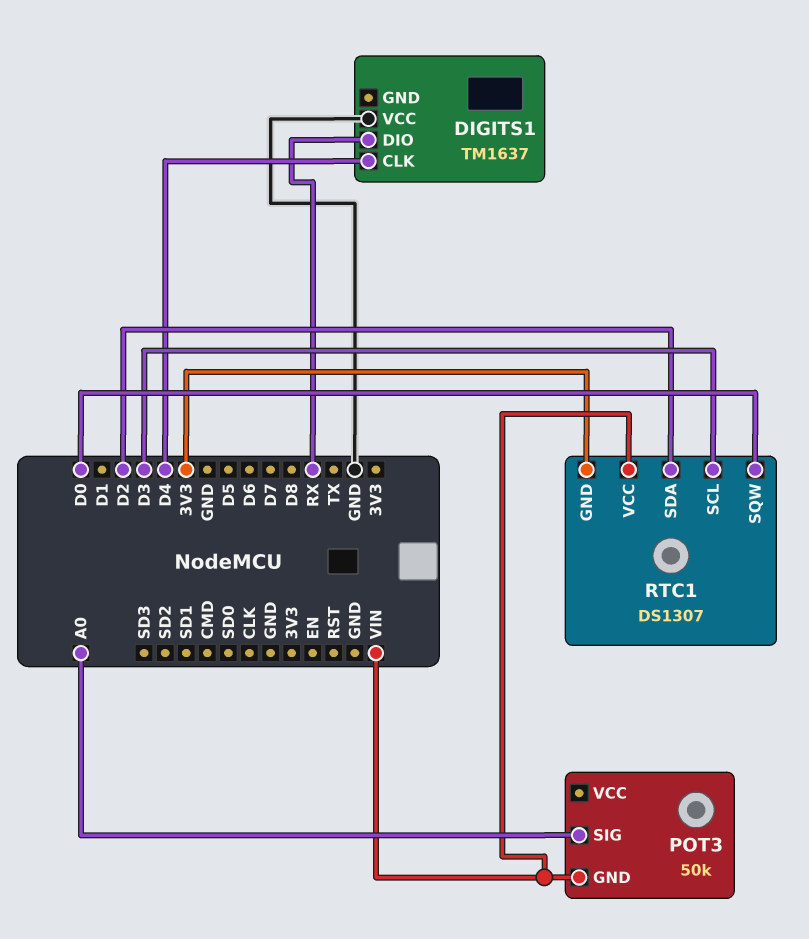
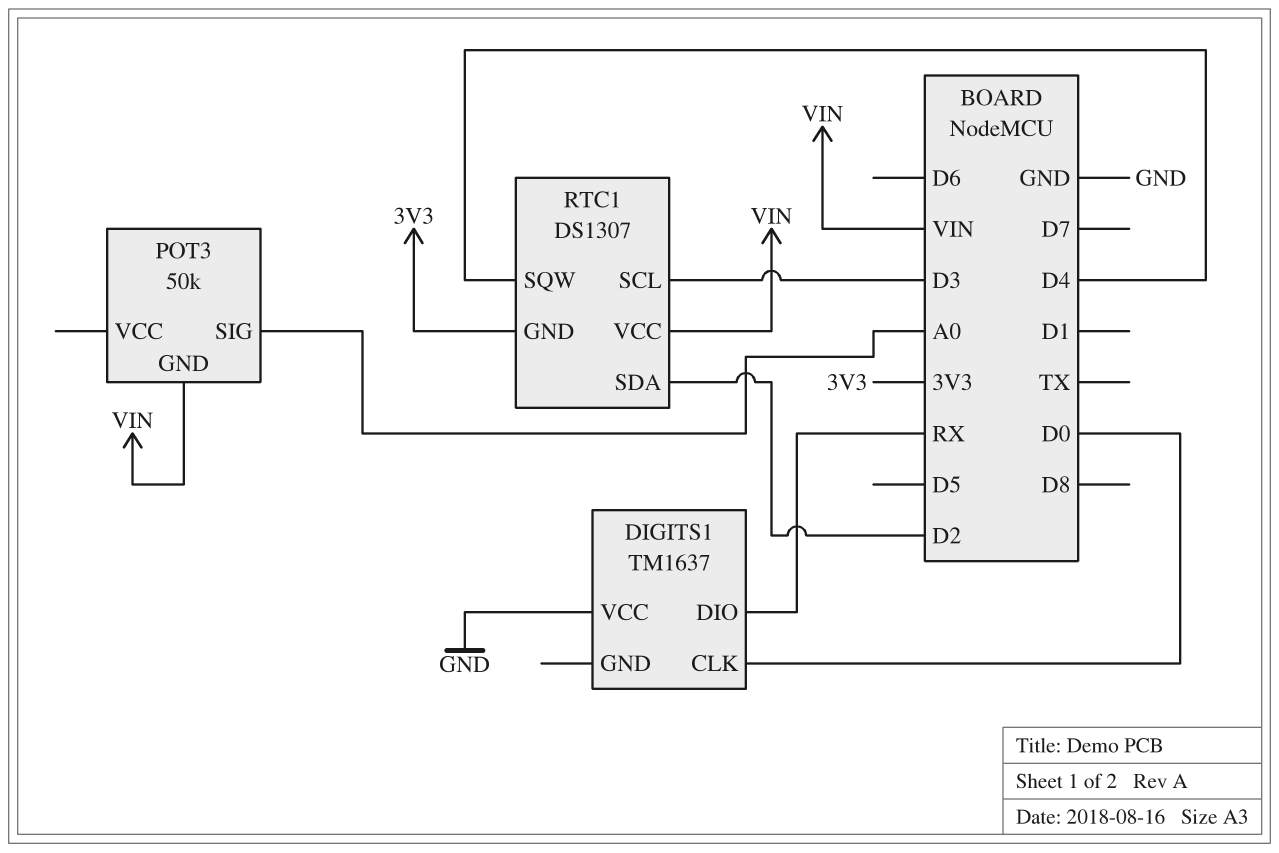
DIGITS1 pin CLK: D4 -> D0
RTC1 pin SQW: D0 -> D4

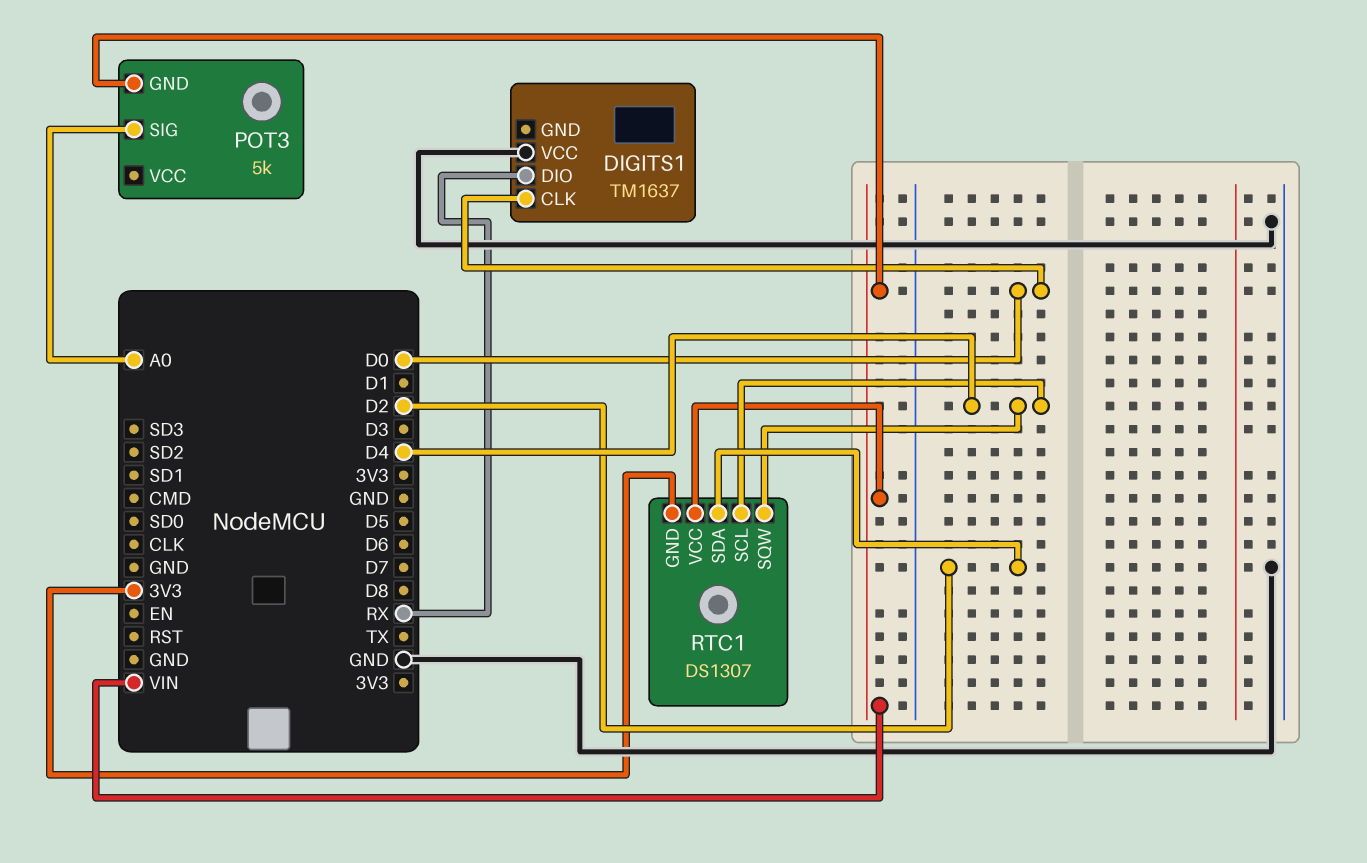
POT3: 50k -> 5k
RTC1 pin SCL: D3 -> D4

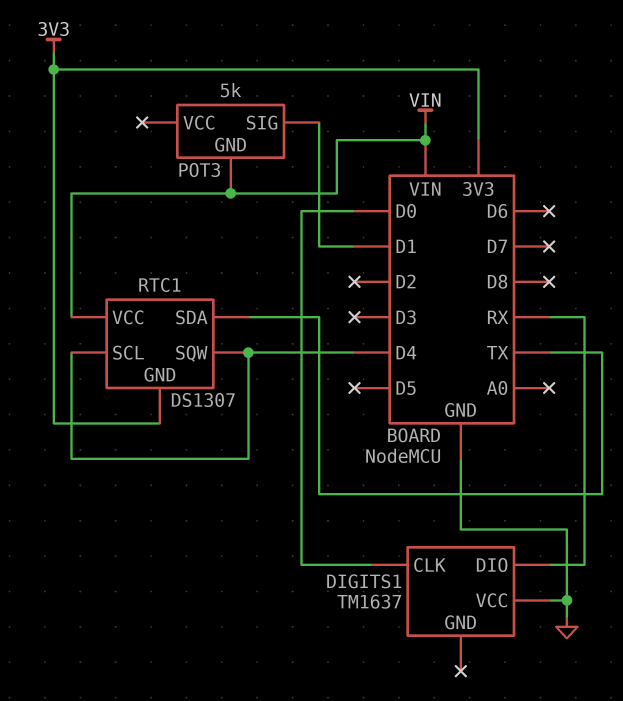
POT3 pin SIG: A0 -> D1
RTC1 pin SDA: D2 -> TX

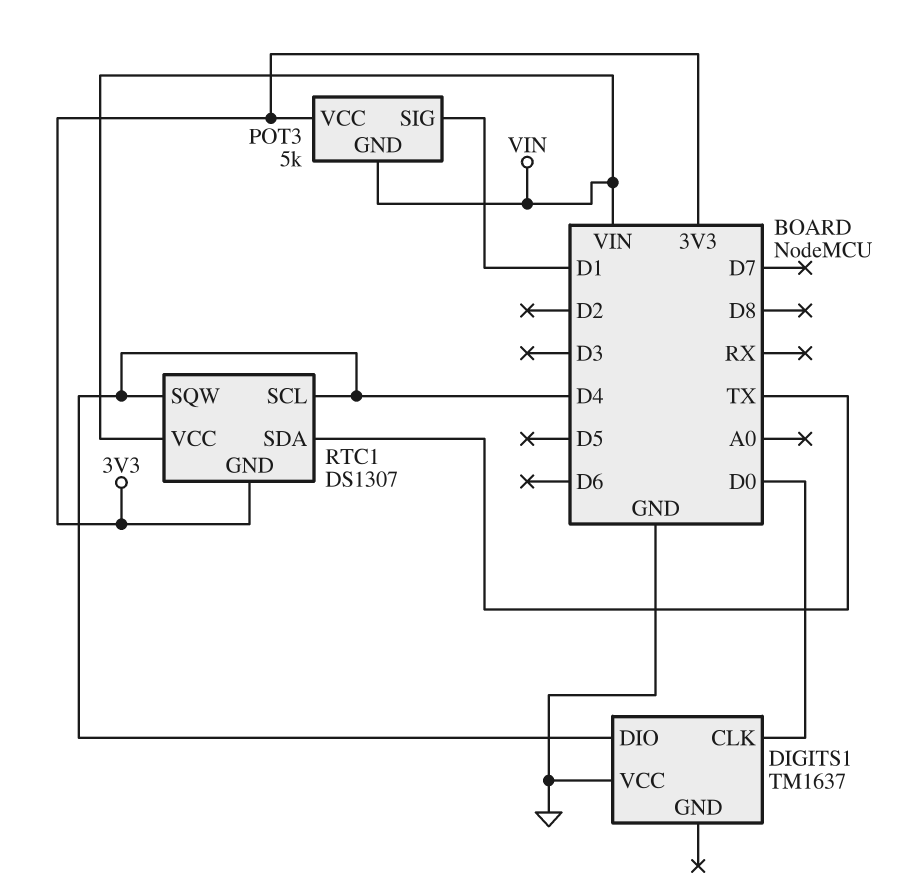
DIGITS1 pin DIO: RX -> D4
POT3 pin VCC: none -> 3V3

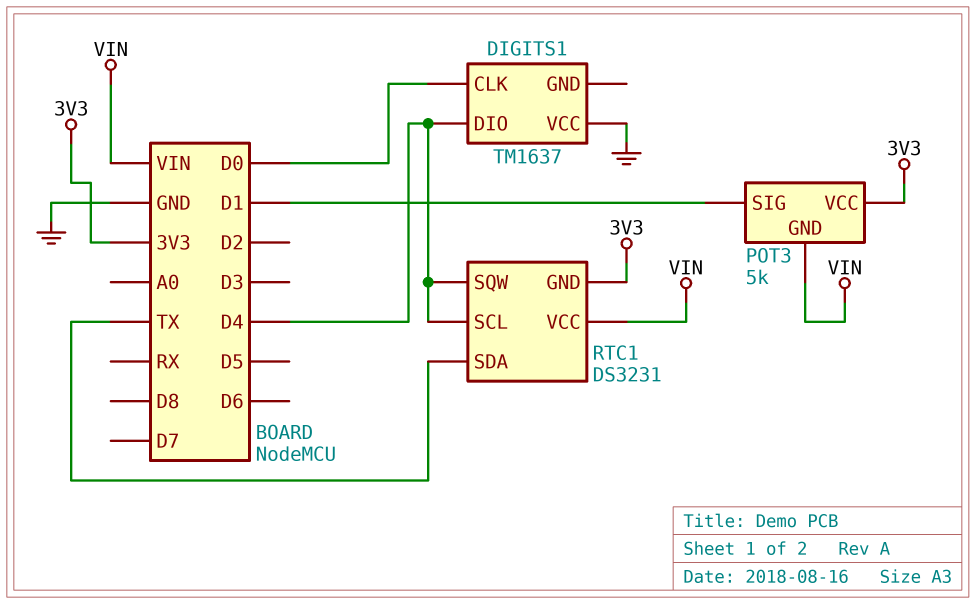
RTC1: DS1307 -> DS3231

